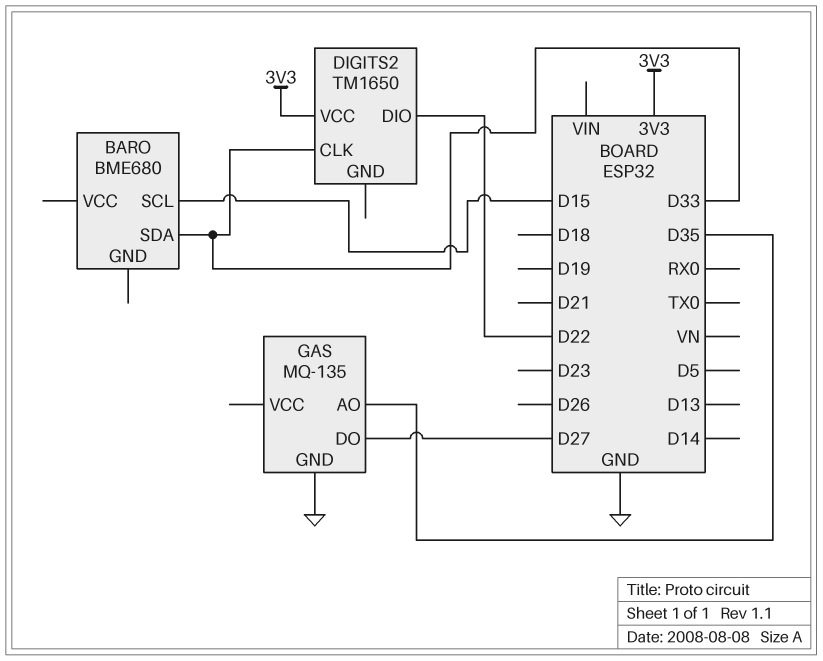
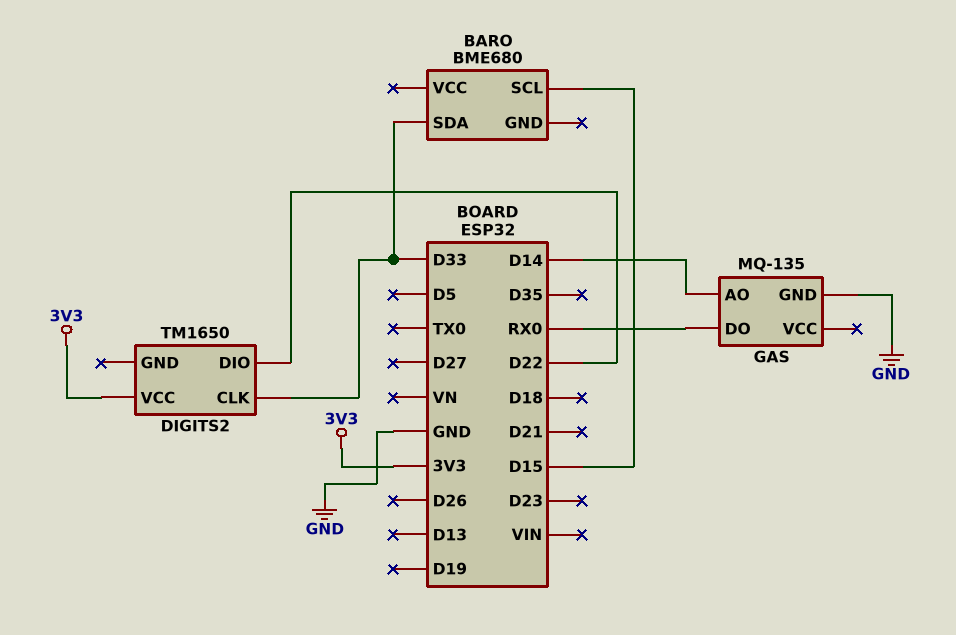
GAS pin AO: D35 -> D14
GAS pin DO: D27 -> RX0

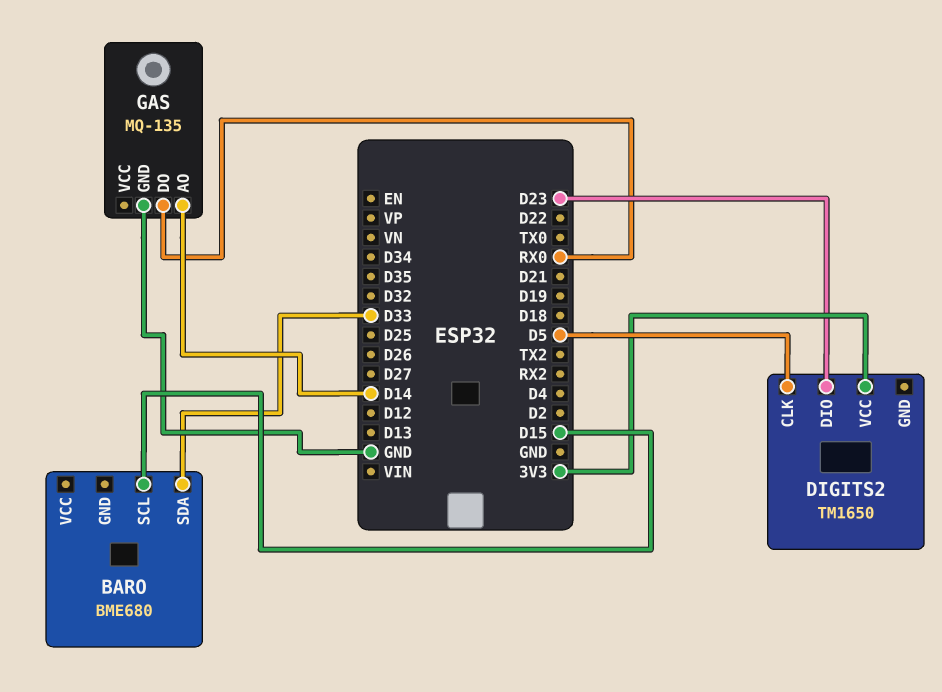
DIGITS2 pin CLK: D33 -> D5
DIGITS2 pin DIO: D22 -> D23

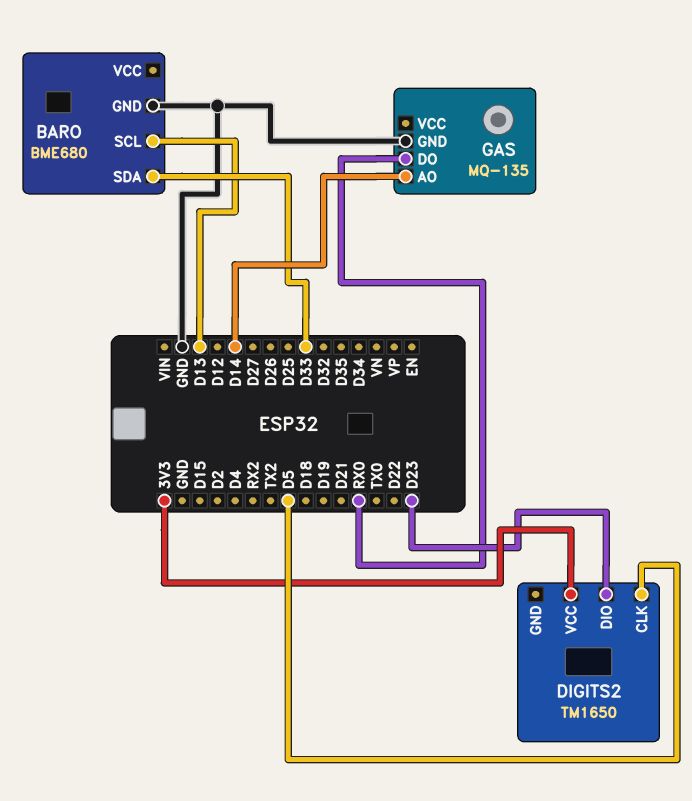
BARO pin GND: none -> GND
BARO pin SCL: D15 -> D13

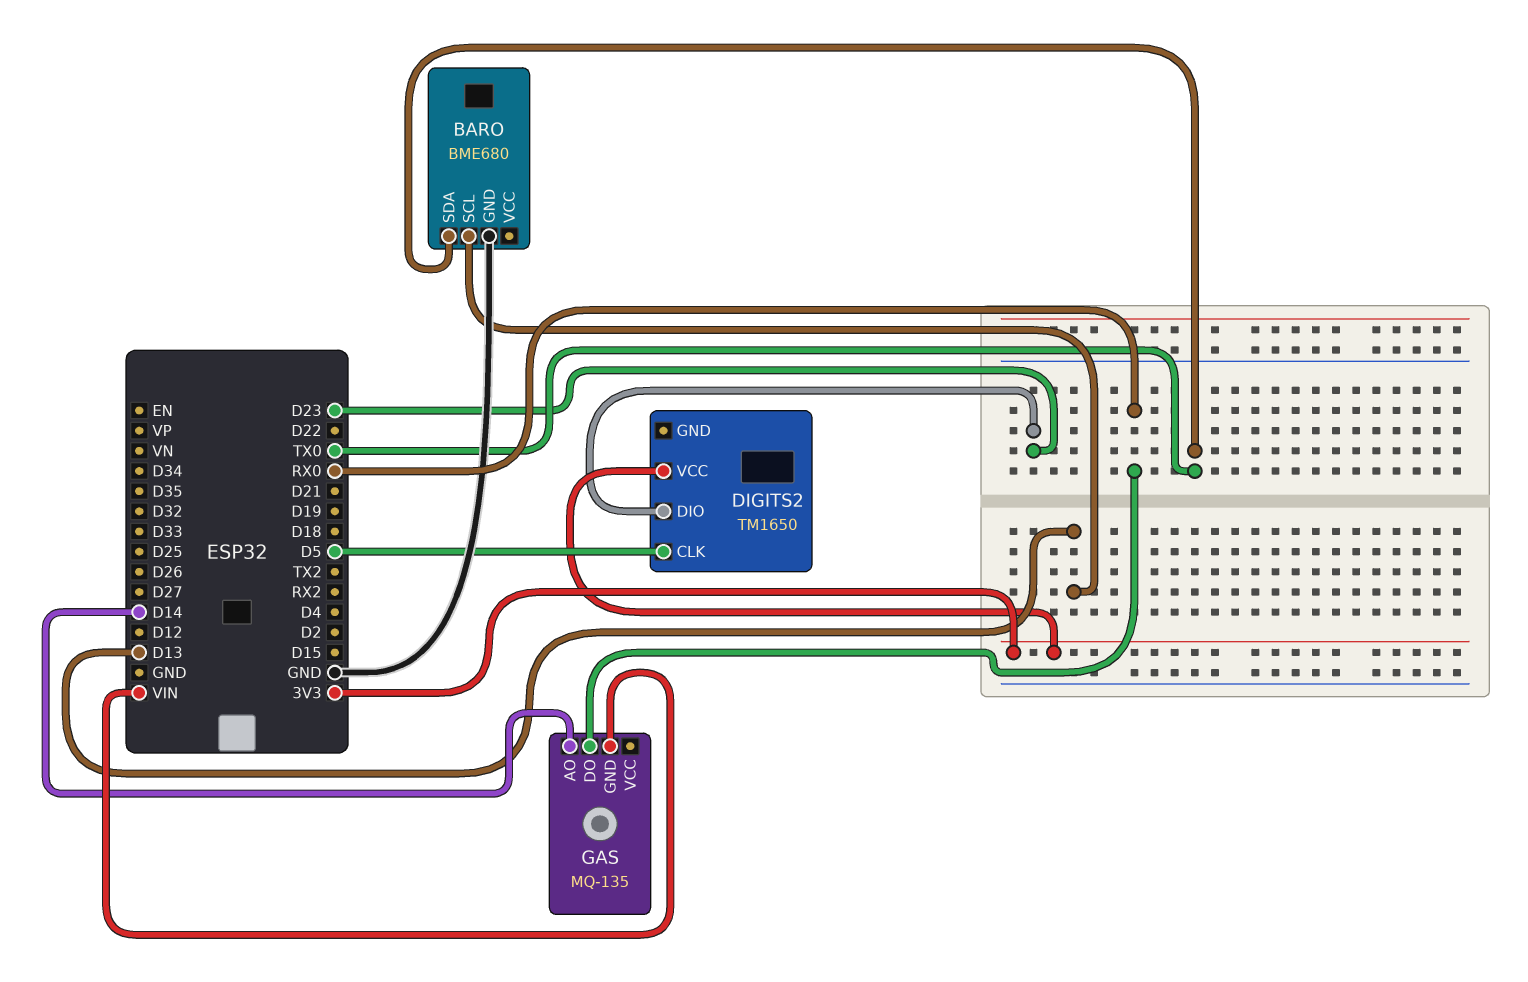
BARO pin SDA: D33 -> TX0
GAS pin GND: GND -> VIN

